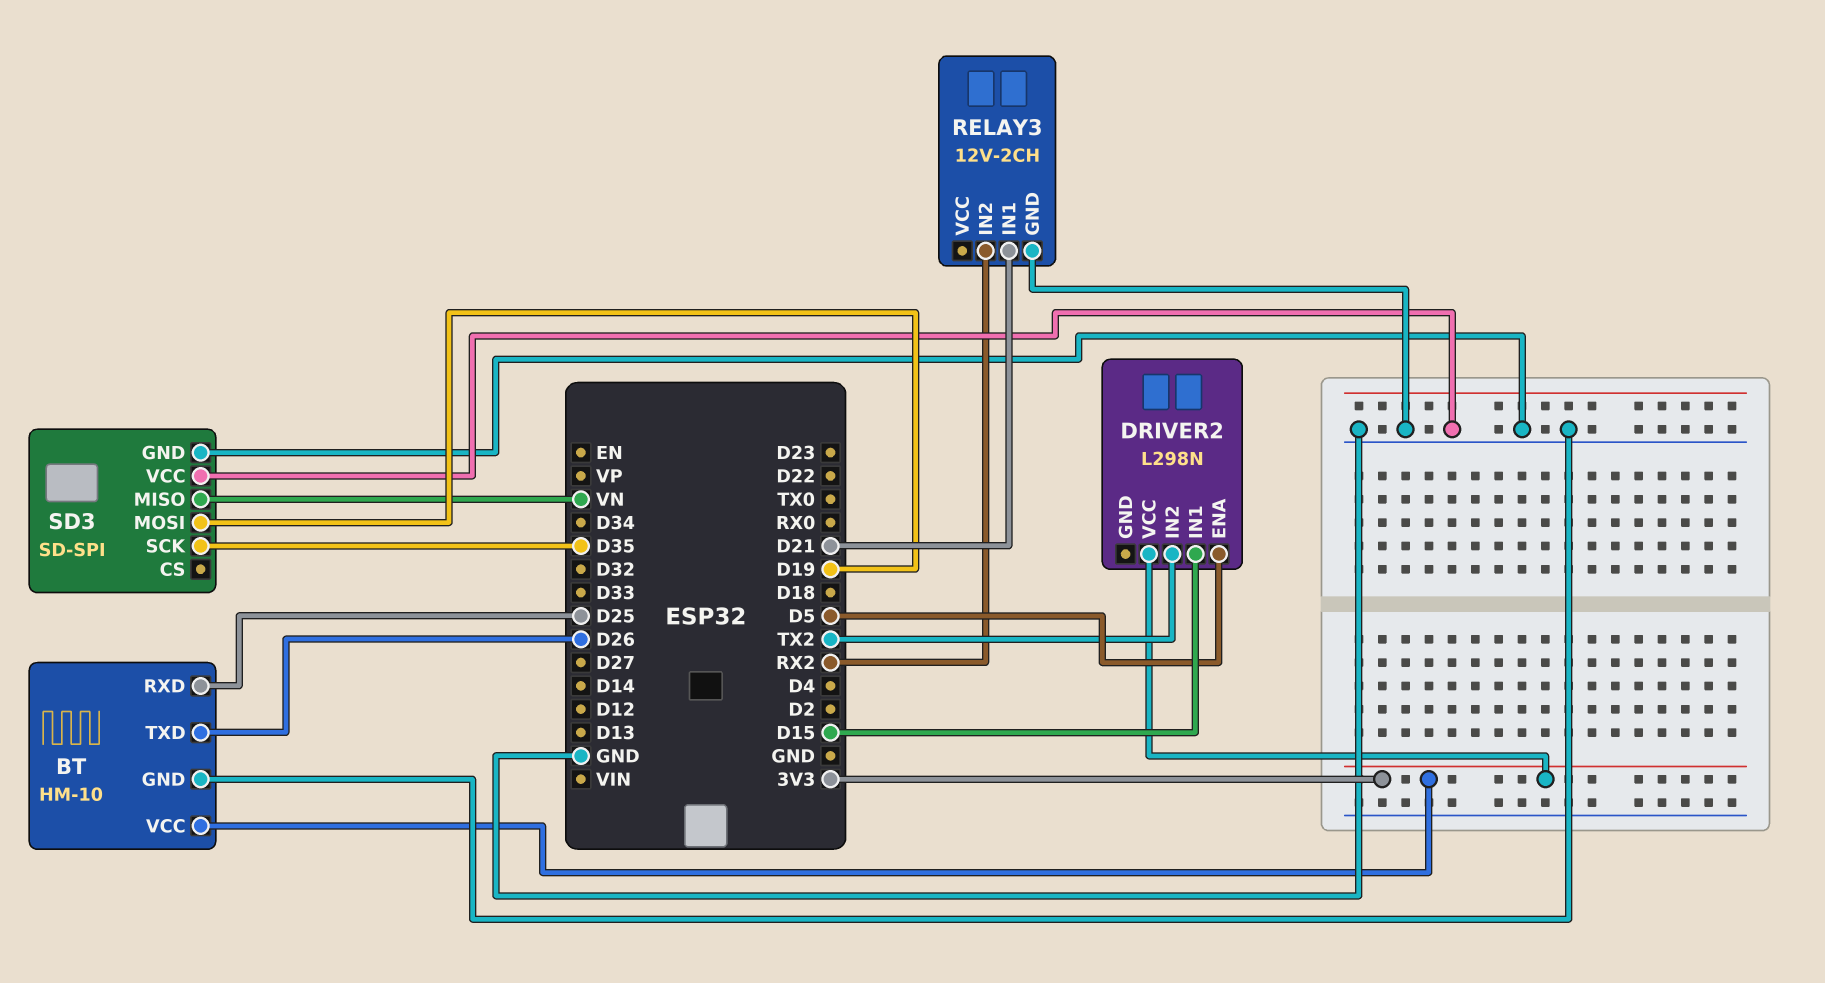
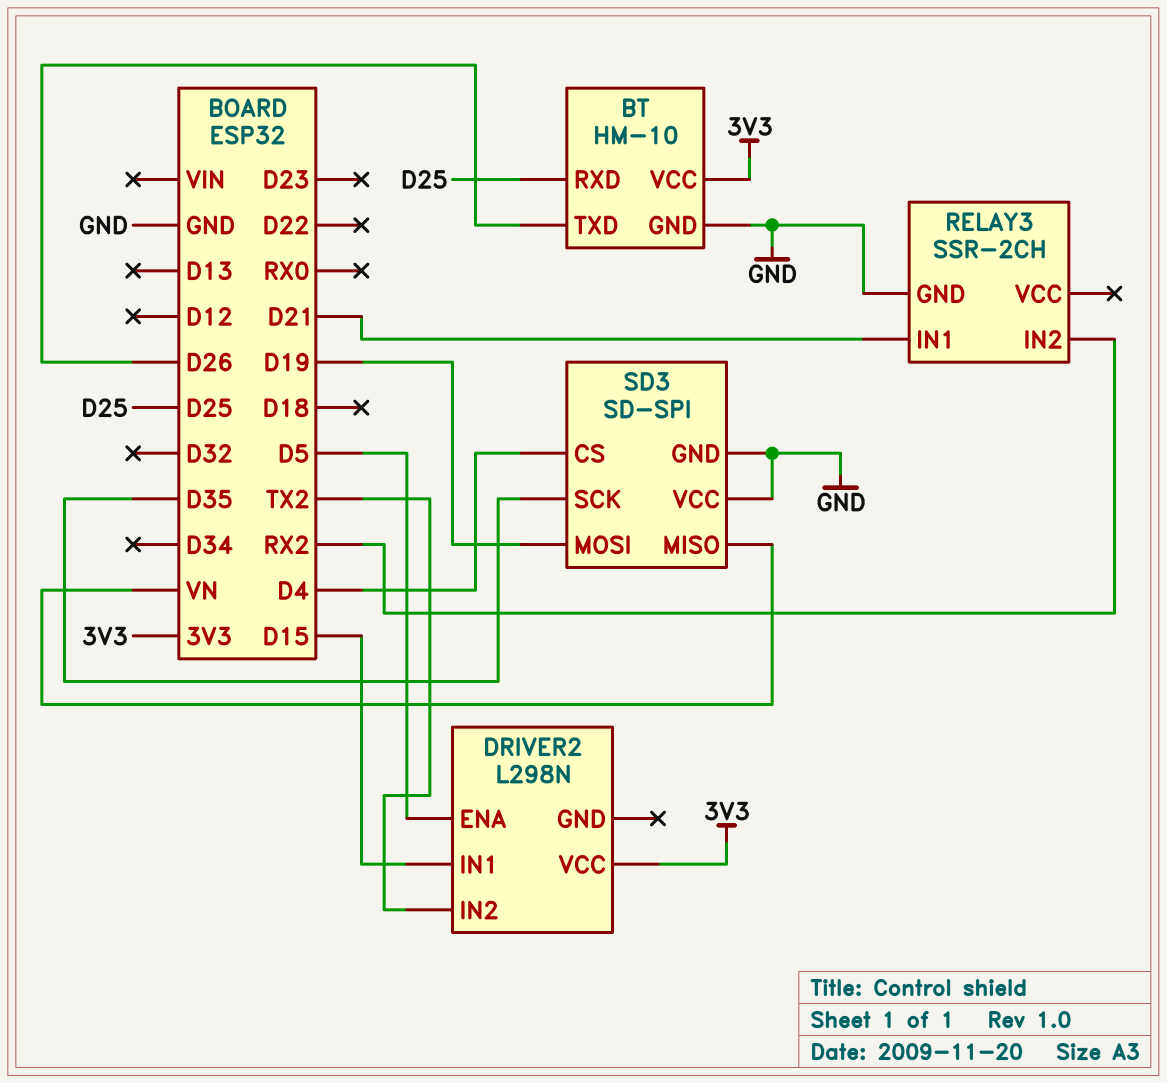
RELAY3: 12V-2CH -> SSR-2CH
SD3 pin CS: none -> D4

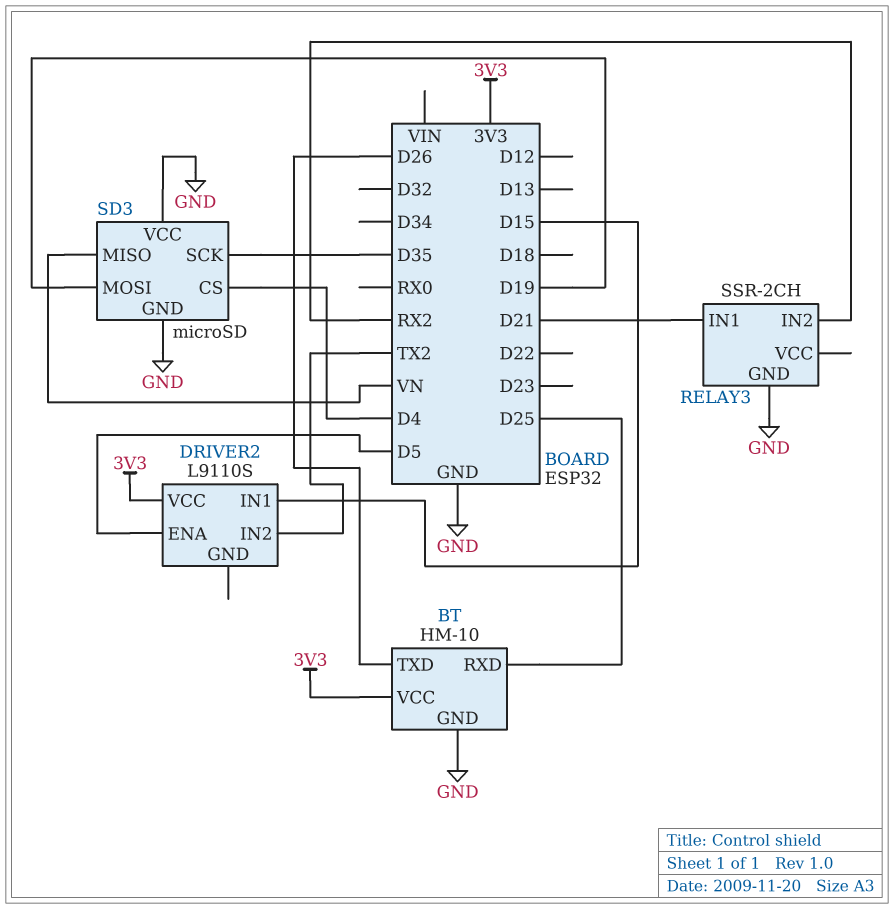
DRIVER2: L298N -> L9110S
SD3: SD-SPI -> microSD

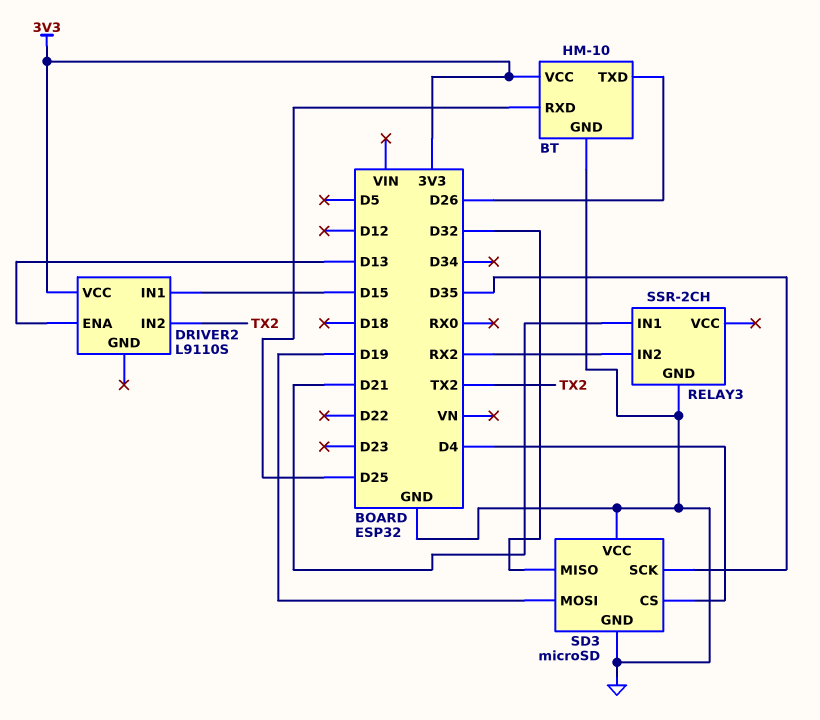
DRIVER2 pin ENA: D5 -> D13
SD3 pin MISO: VN -> D32

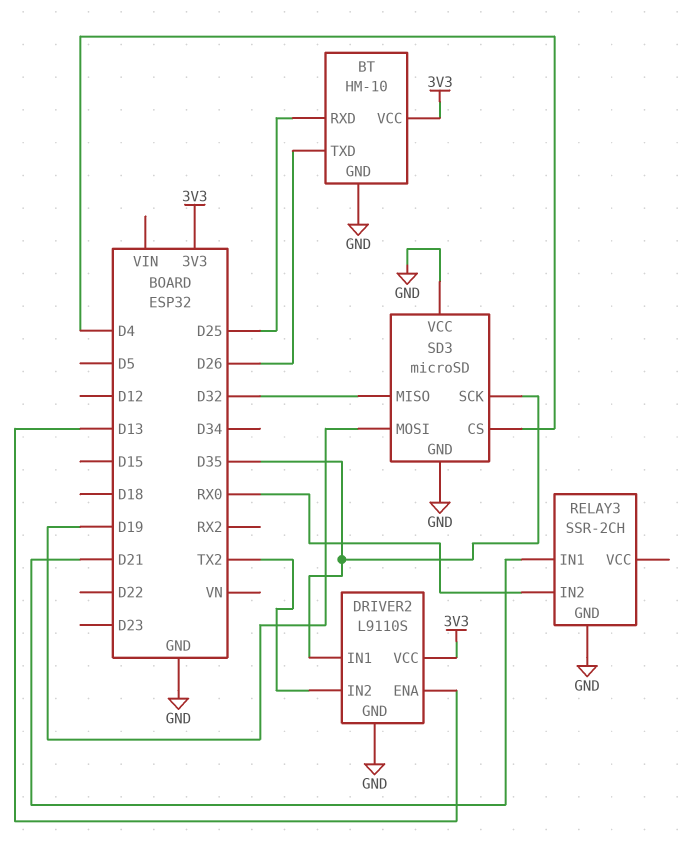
DRIVER2 pin GND: none -> GND
DRIVER2 pin IN1: D15 -> D35
RELAY3 pin IN2: RX2 -> RX0

